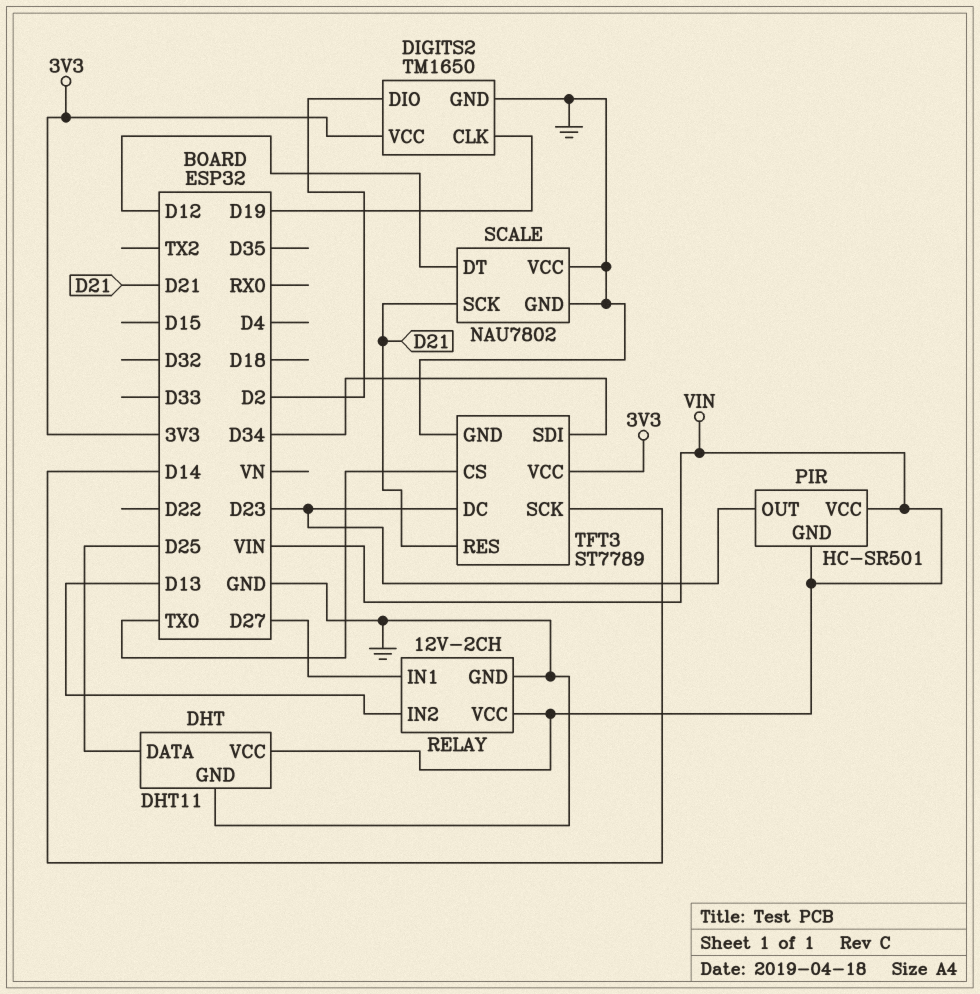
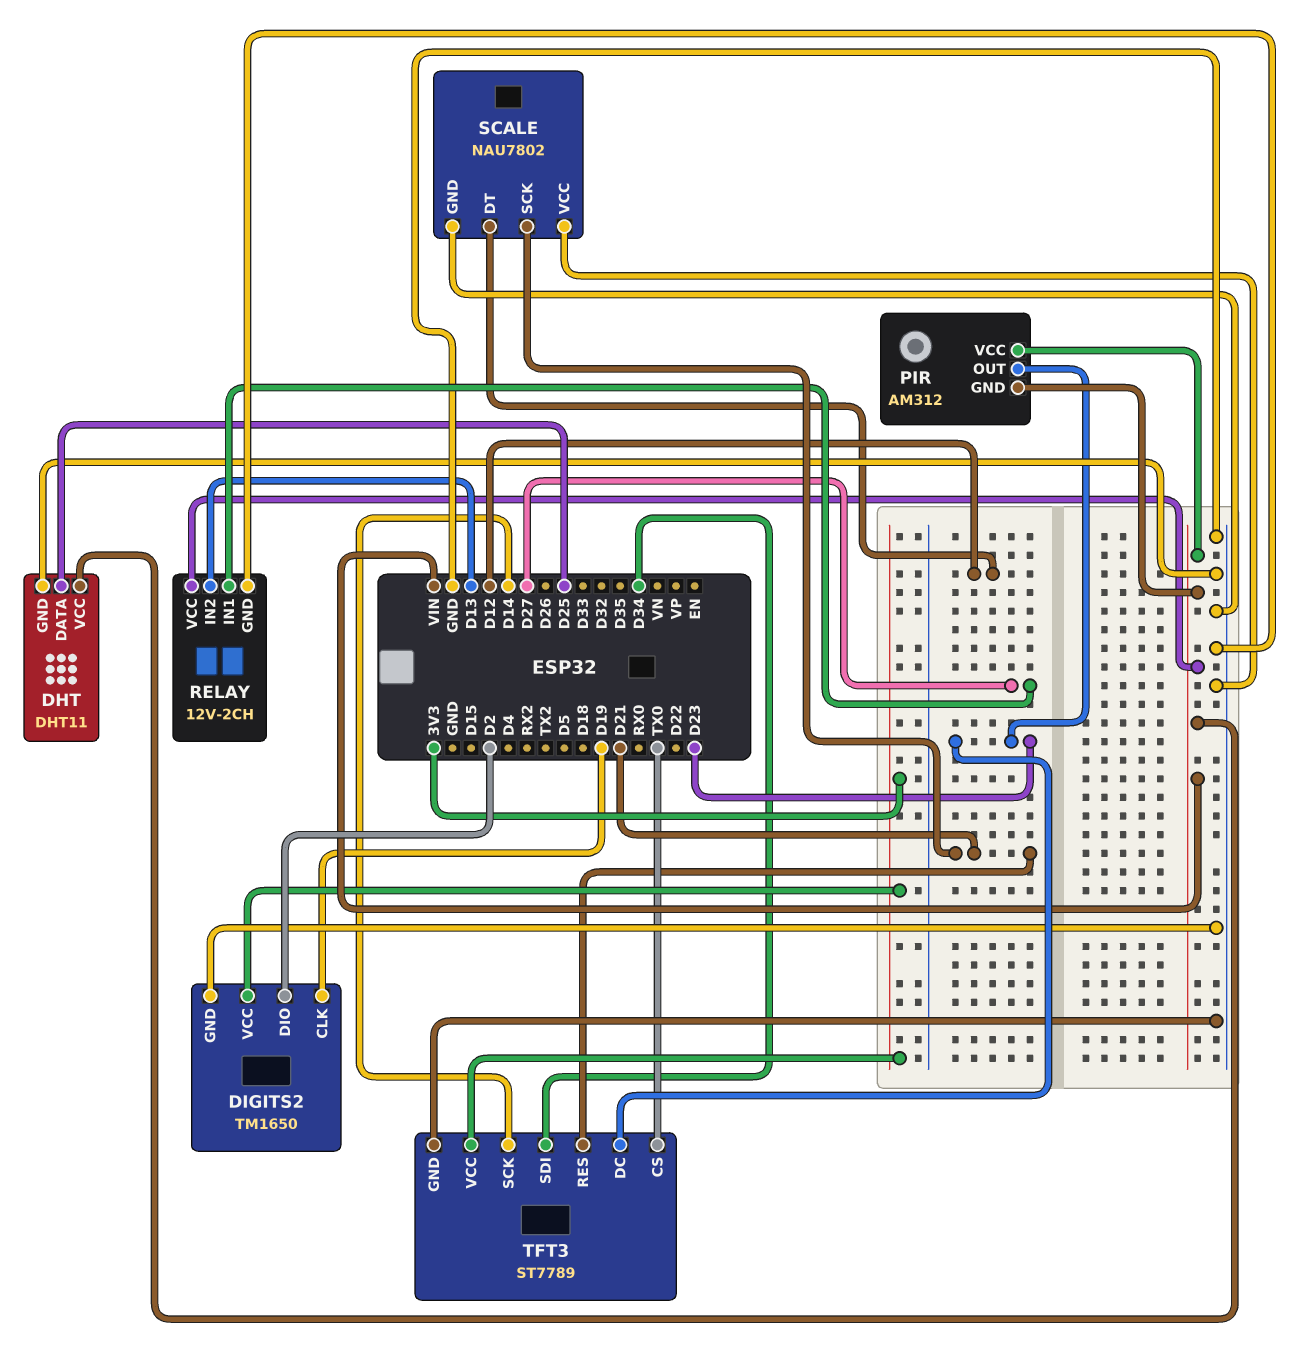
PIR: HC-SR501 -> AM312

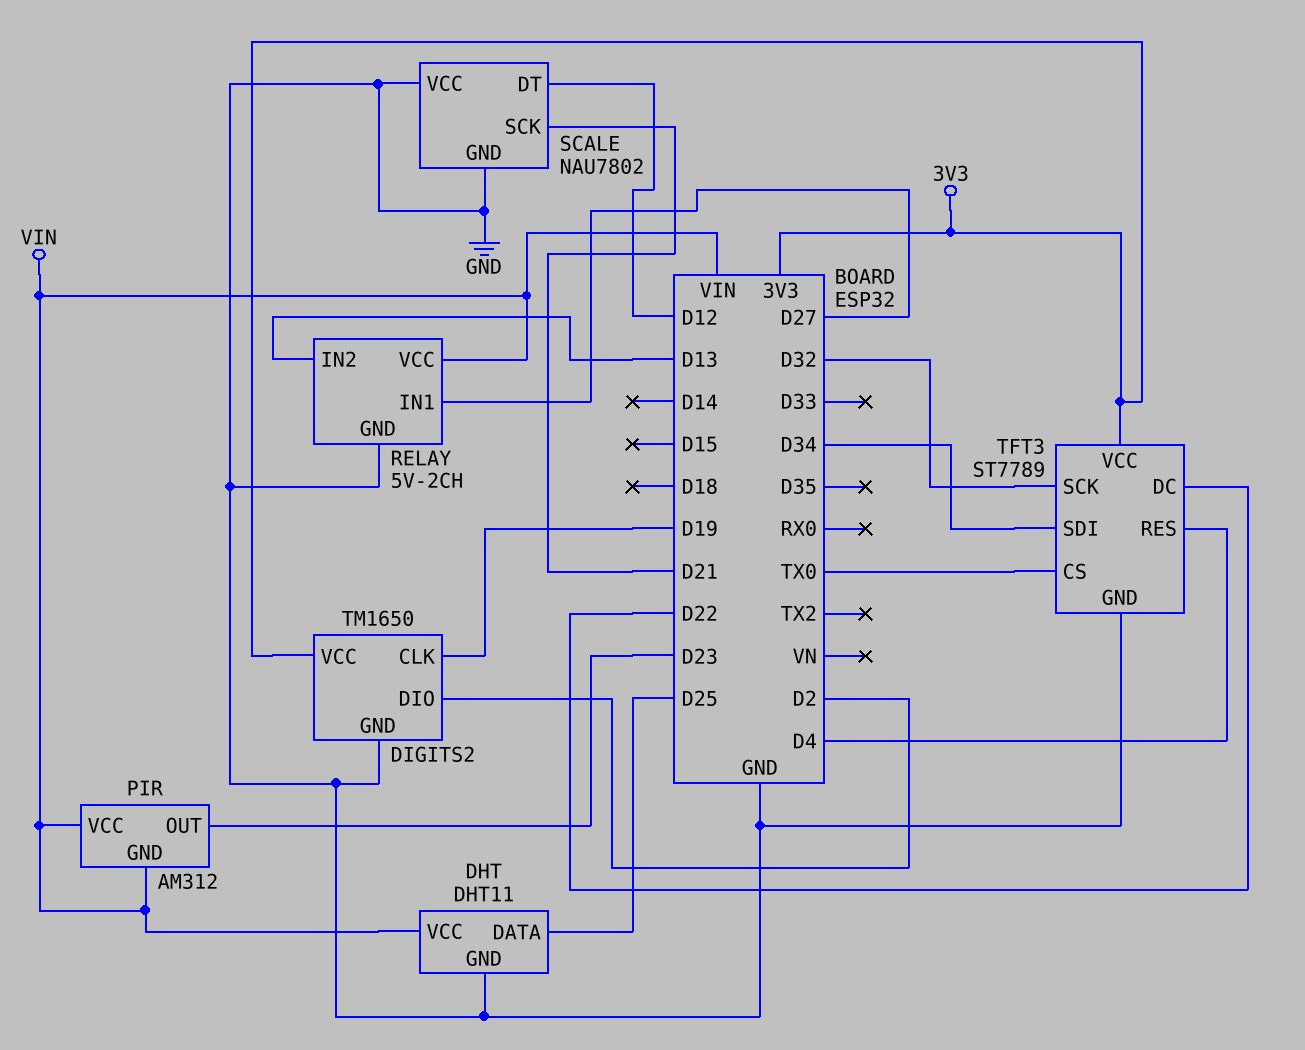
RELAY: 12V-2CH -> 5V-2CH
TFT3 pin DC: D23 -> D22
TFT3 pin RES: D21 -> D4
TFT3 pin SCK: D14 -> D32

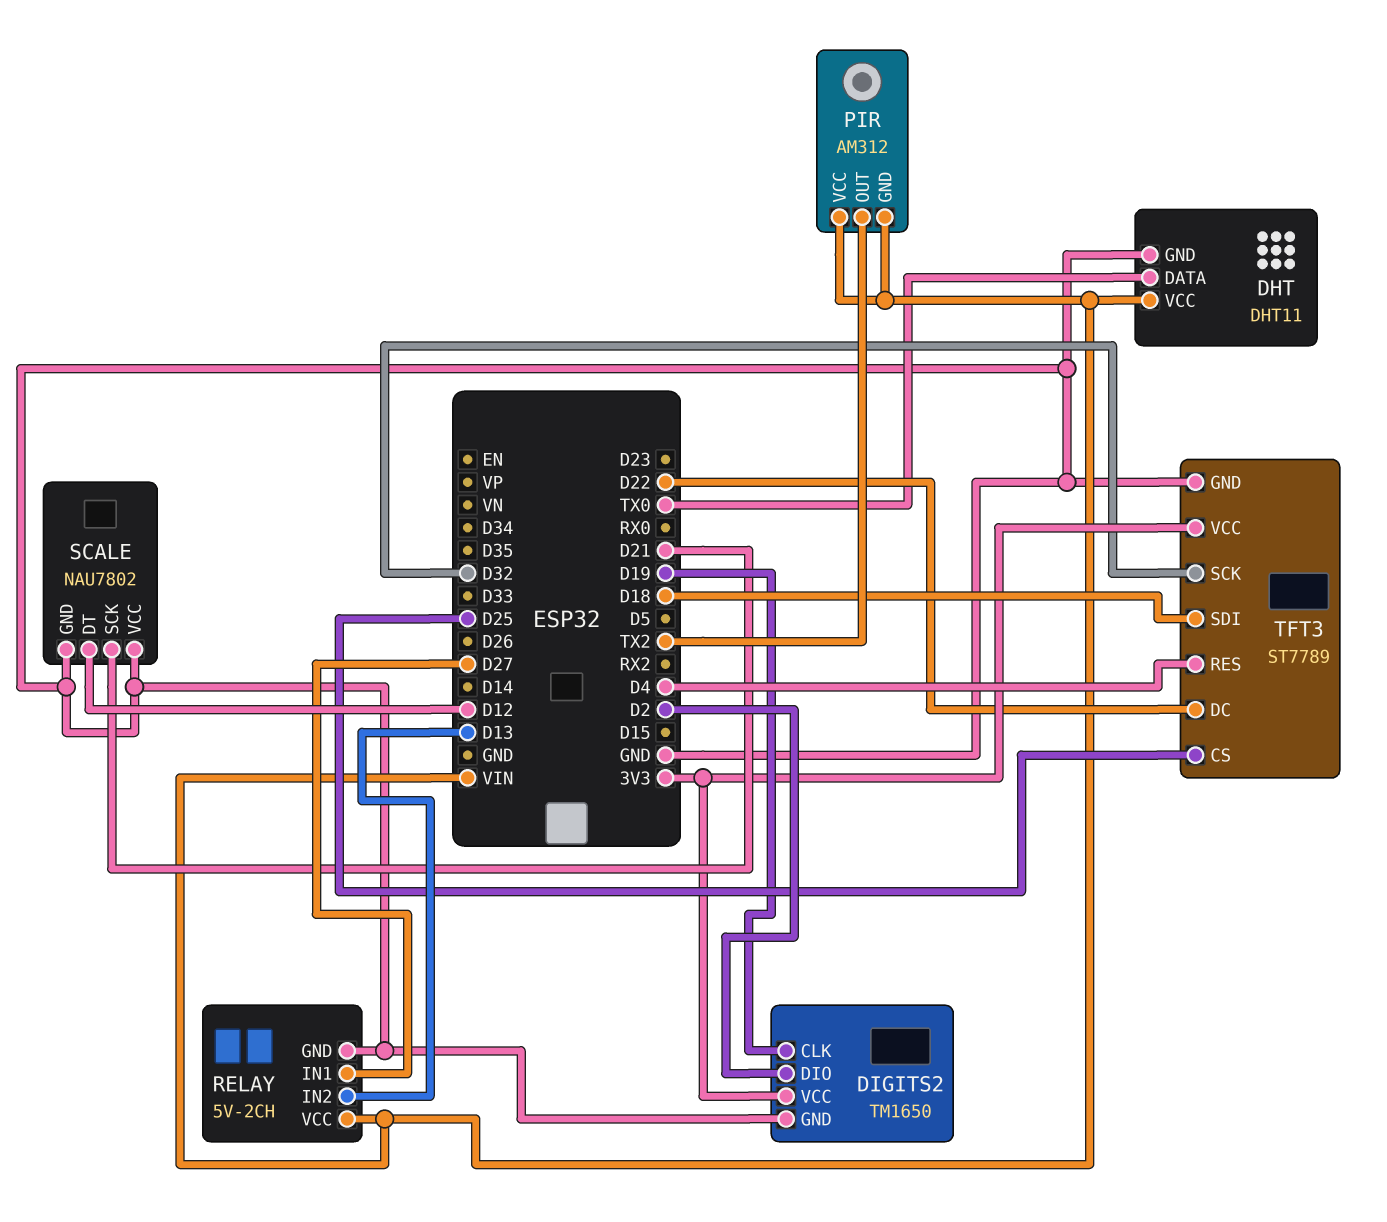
DHT pin DATA: D25 -> TX0
PIR pin OUT: D23 -> TX2
TFT3 pin CS: TX0 -> D25
TFT3 pin SDI: D34 -> D18

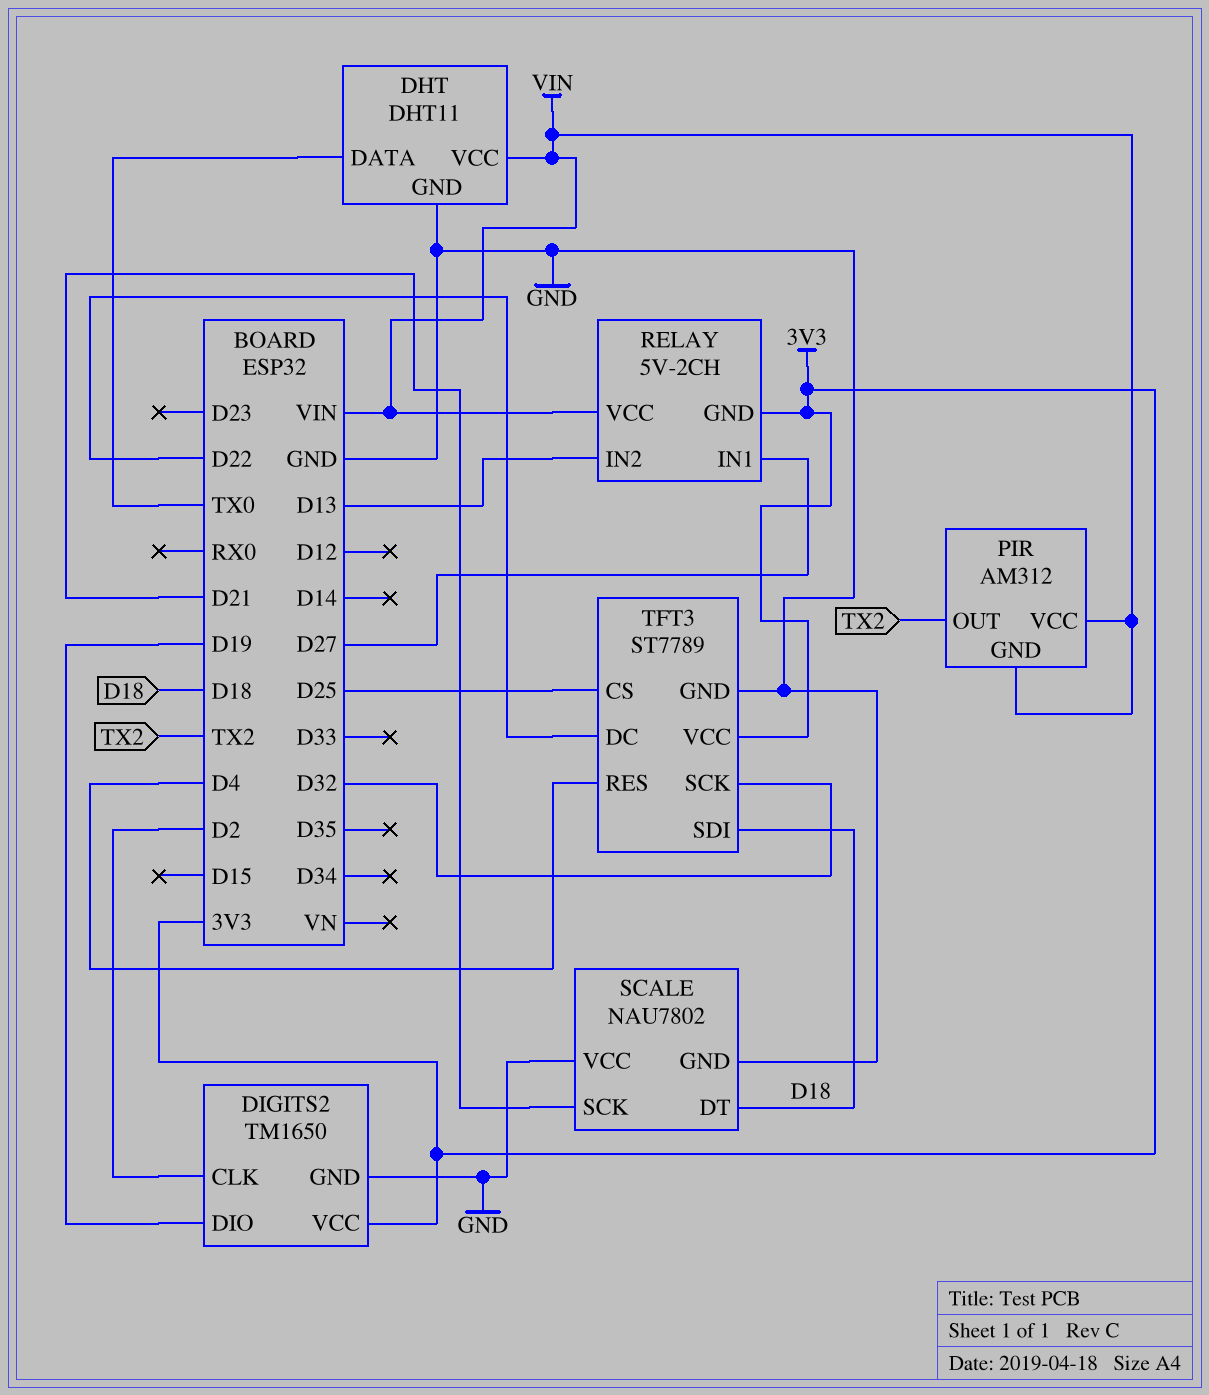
DIGITS2 pin CLK: D19 -> D2
DIGITS2 pin DIO: D2 -> D19
RELAY pin GND: GND -> 3V3
SCALE pin DT: D12 -> D18

